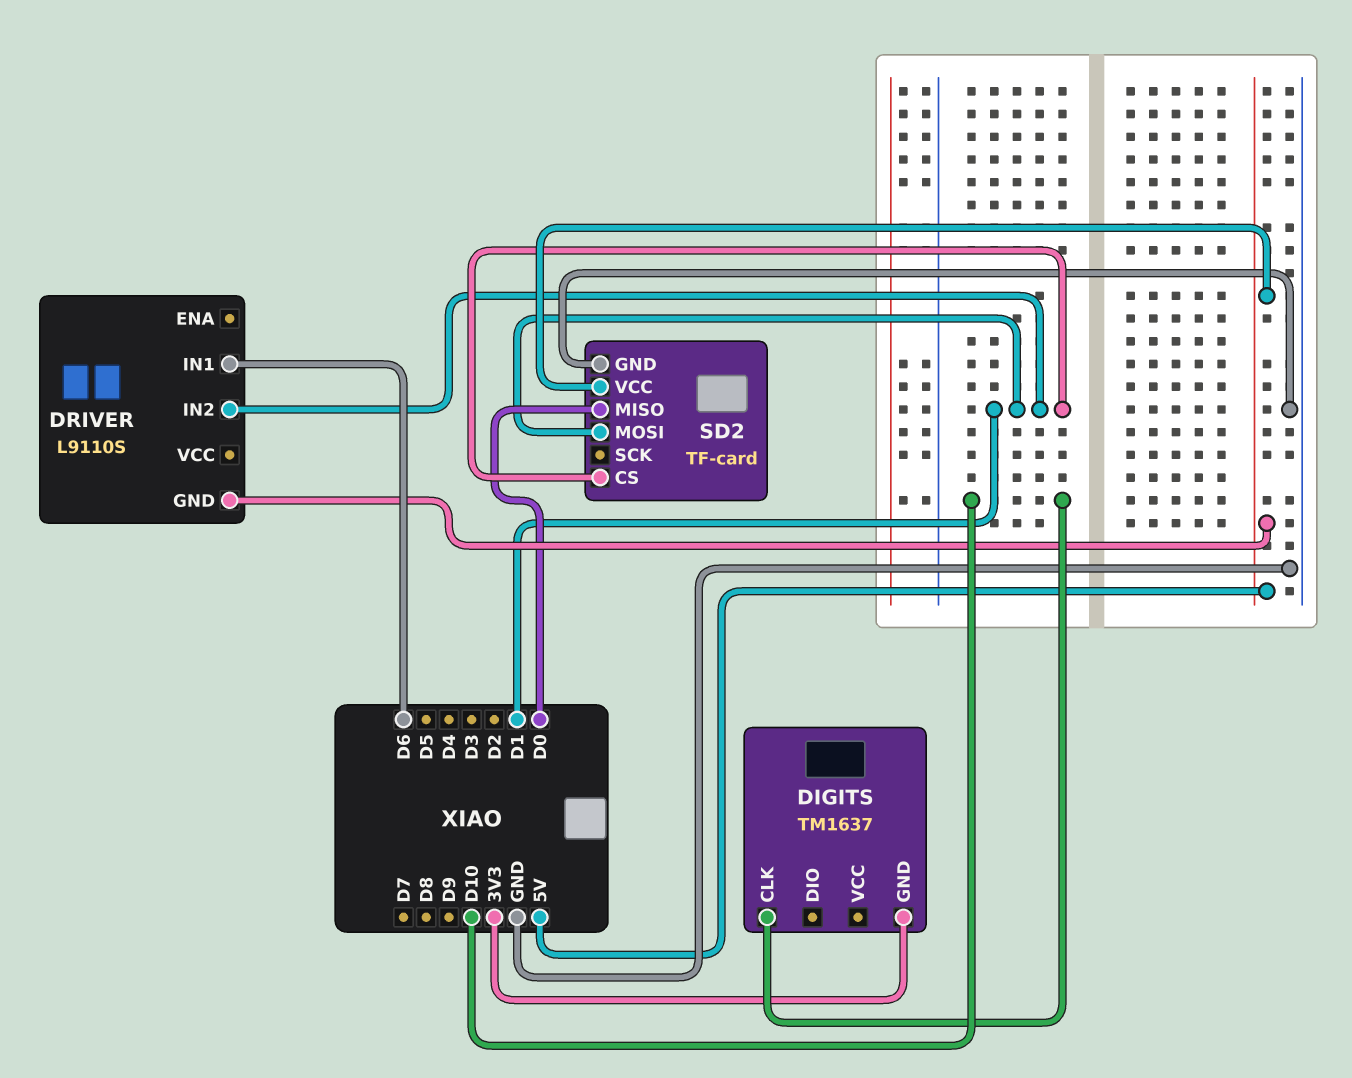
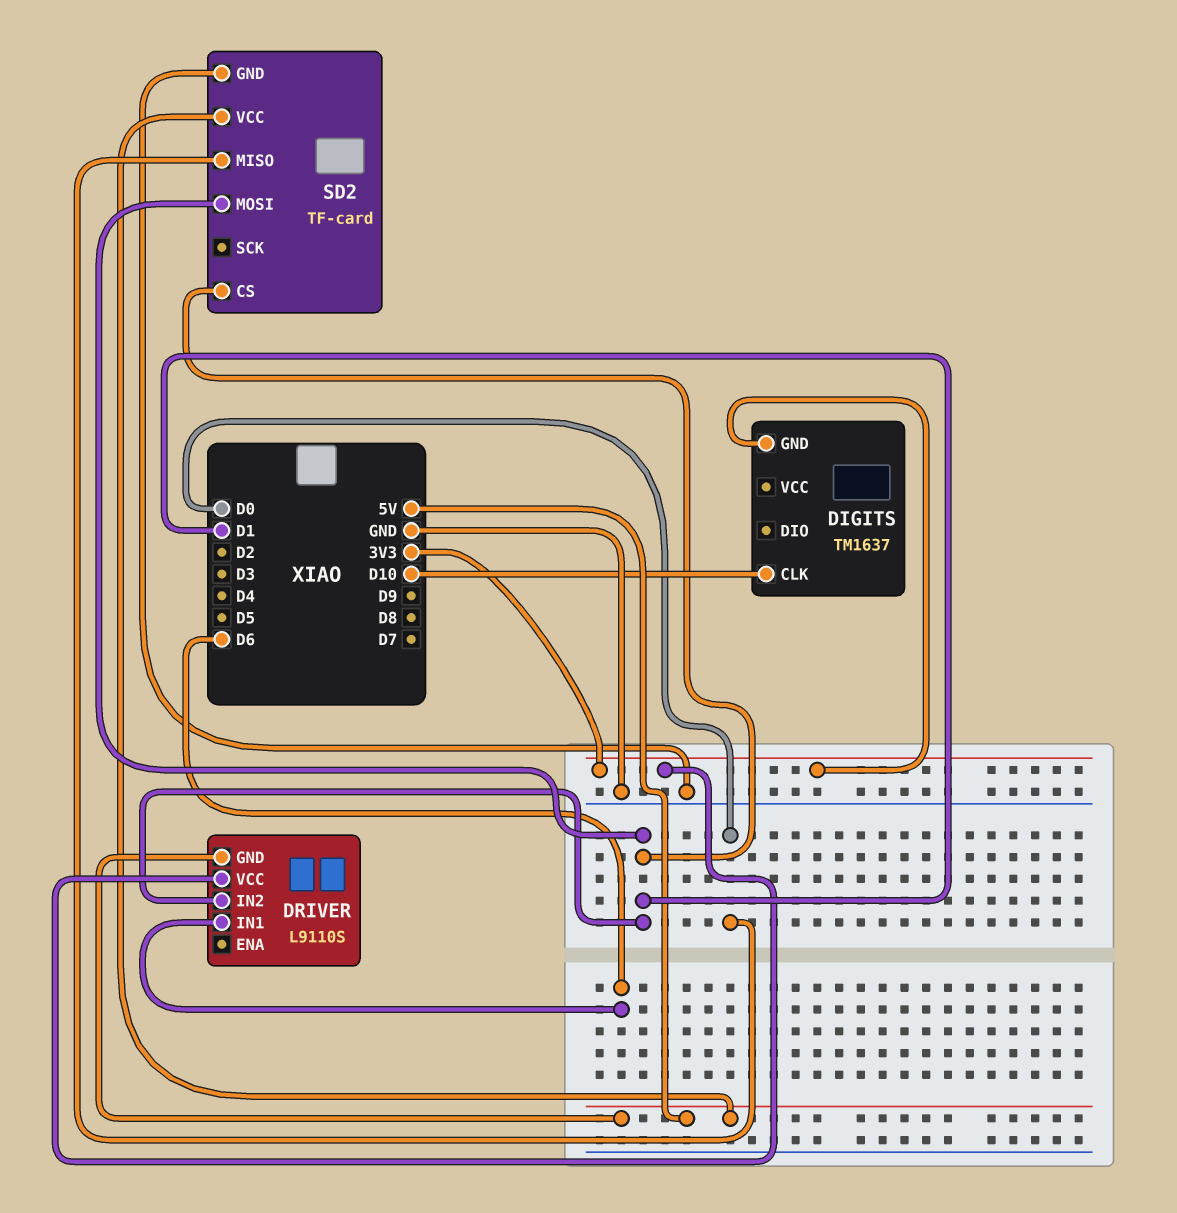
DRIVER pin VCC: none -> 3V3

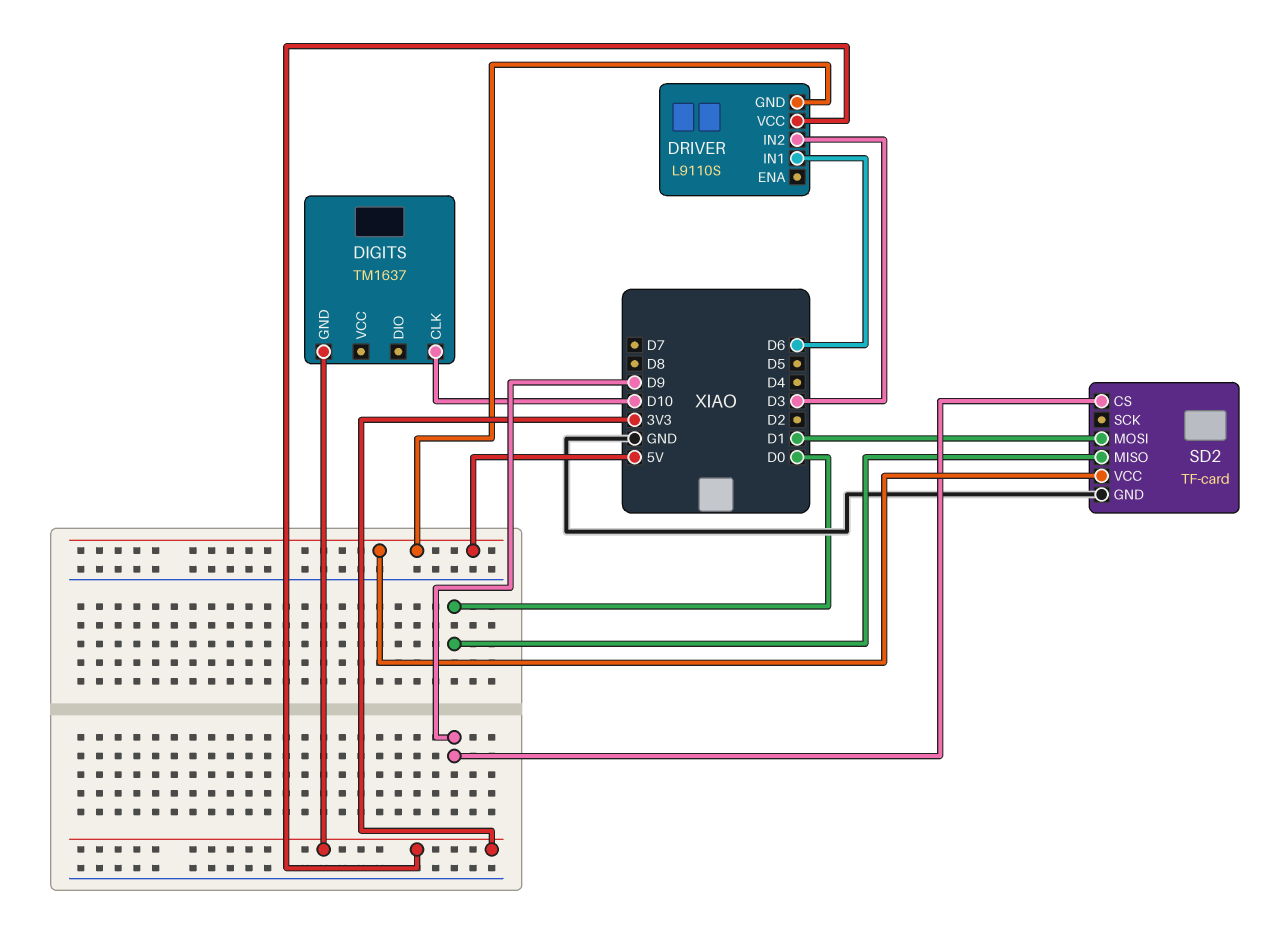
DRIVER pin IN2: D1 -> D3
SD2 pin CS: D1 -> D9

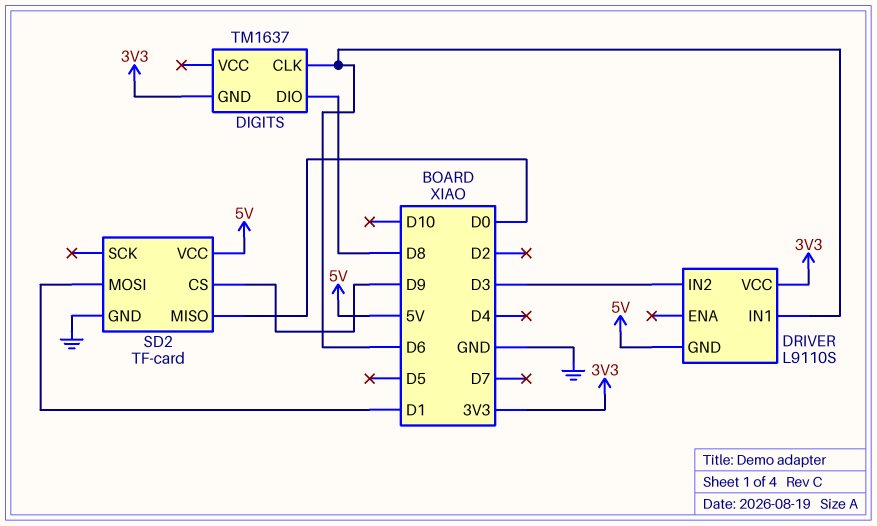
DIGITS pin CLK: D10 -> D6
DIGITS pin DIO: none -> D8

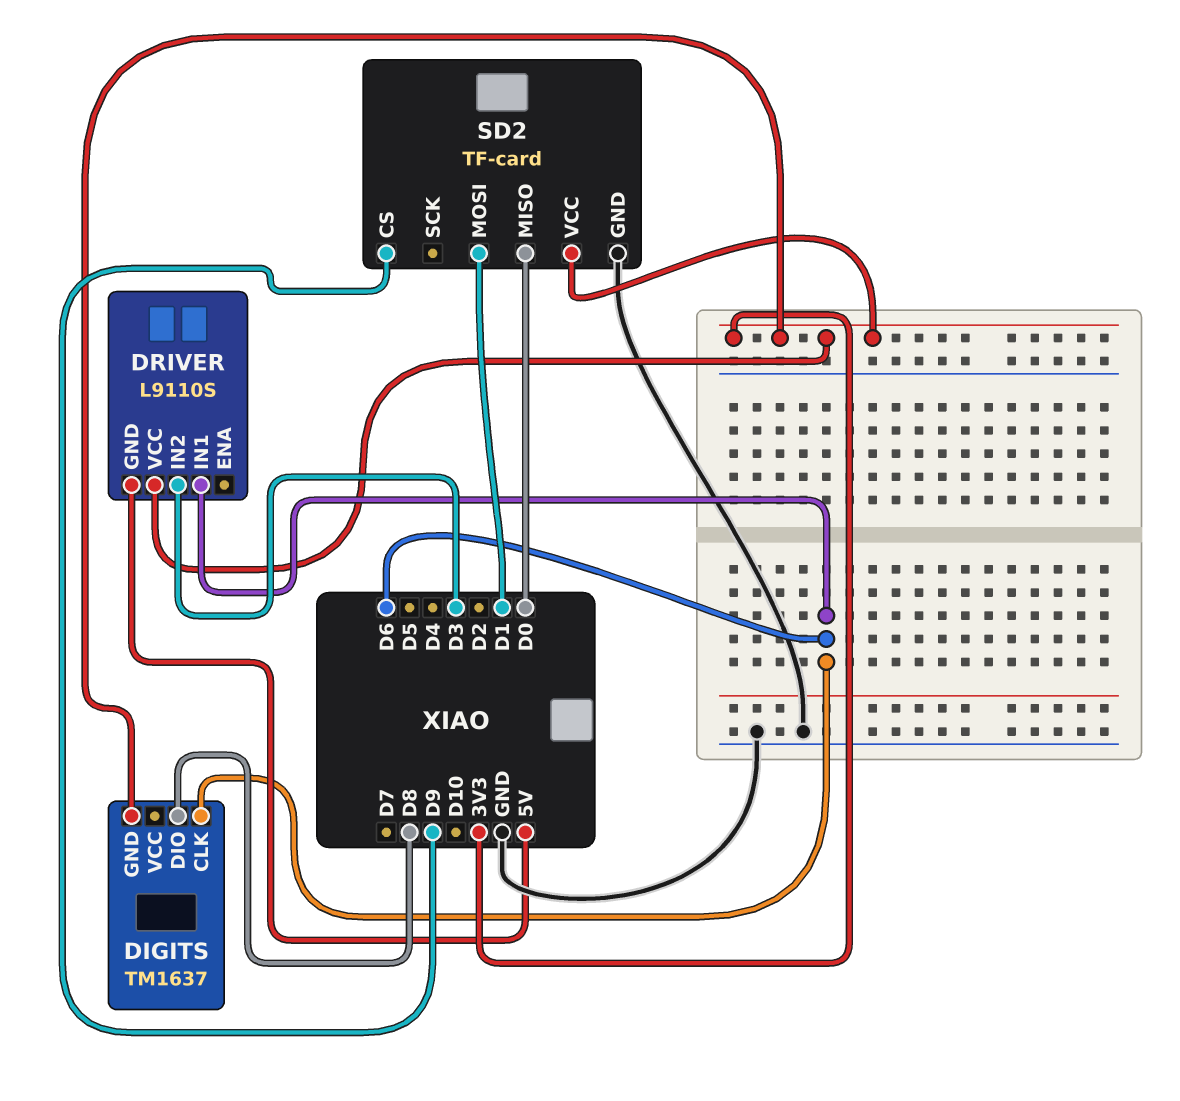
SD2 pin VCC: 5V -> 3V3

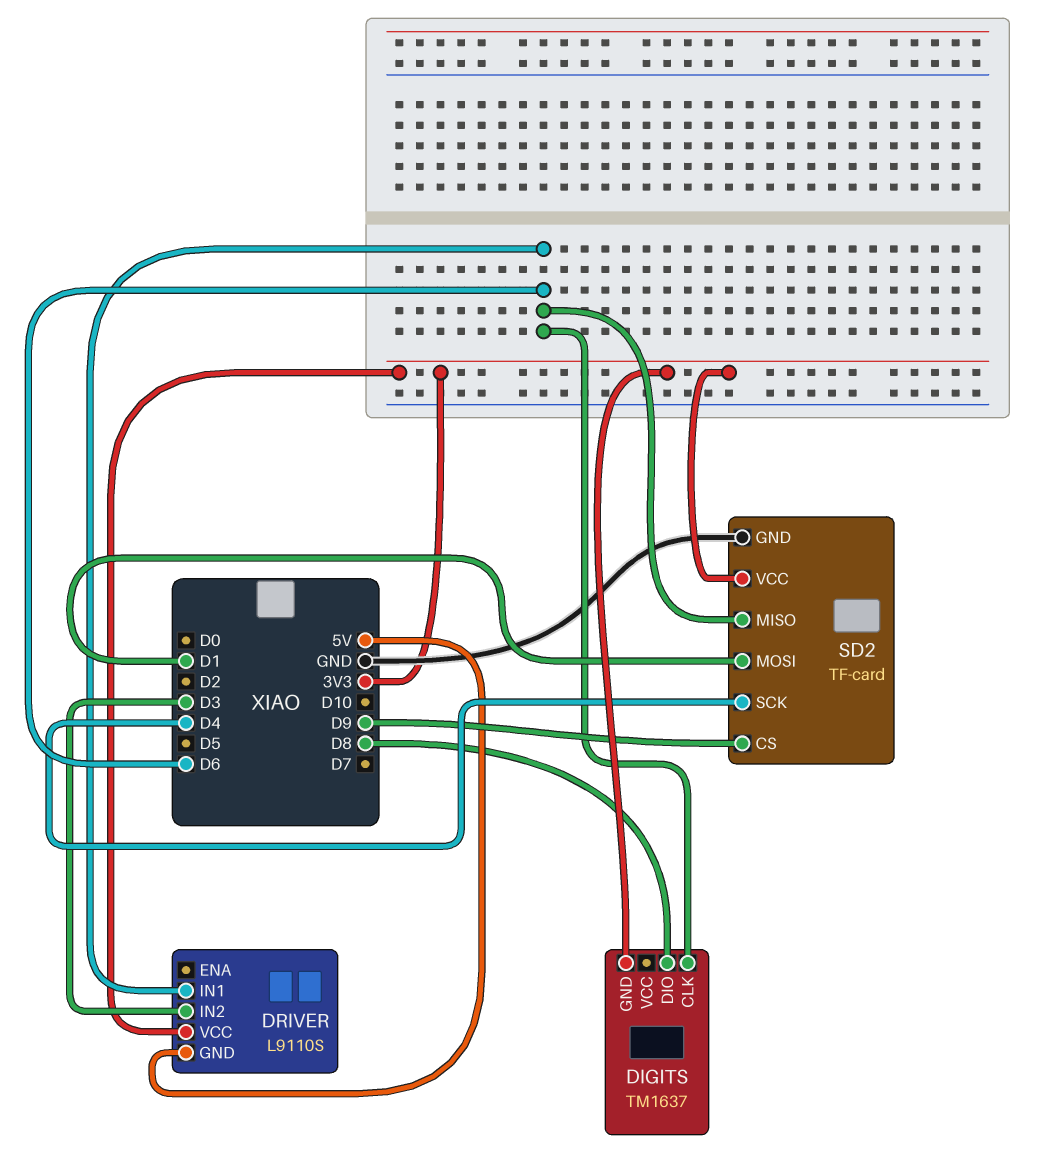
SD2 pin MISO: D0 -> D6
SD2 pin SCK: none -> D4

